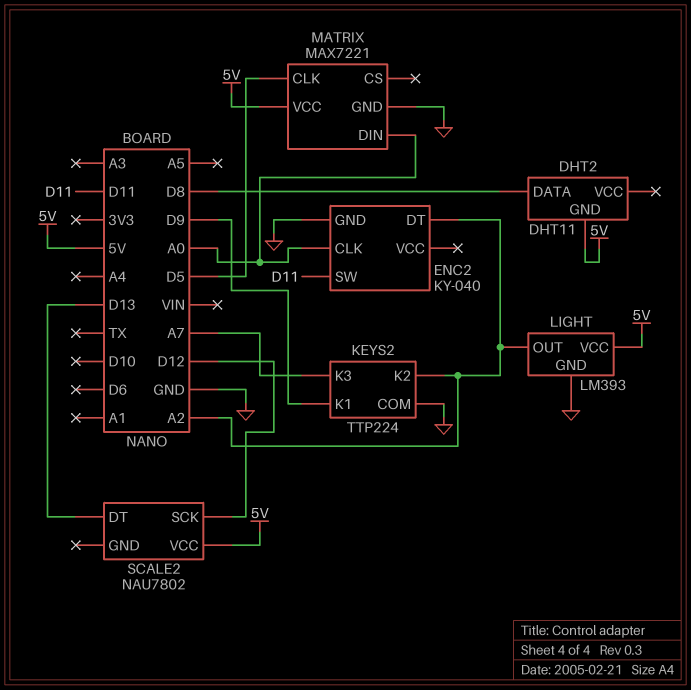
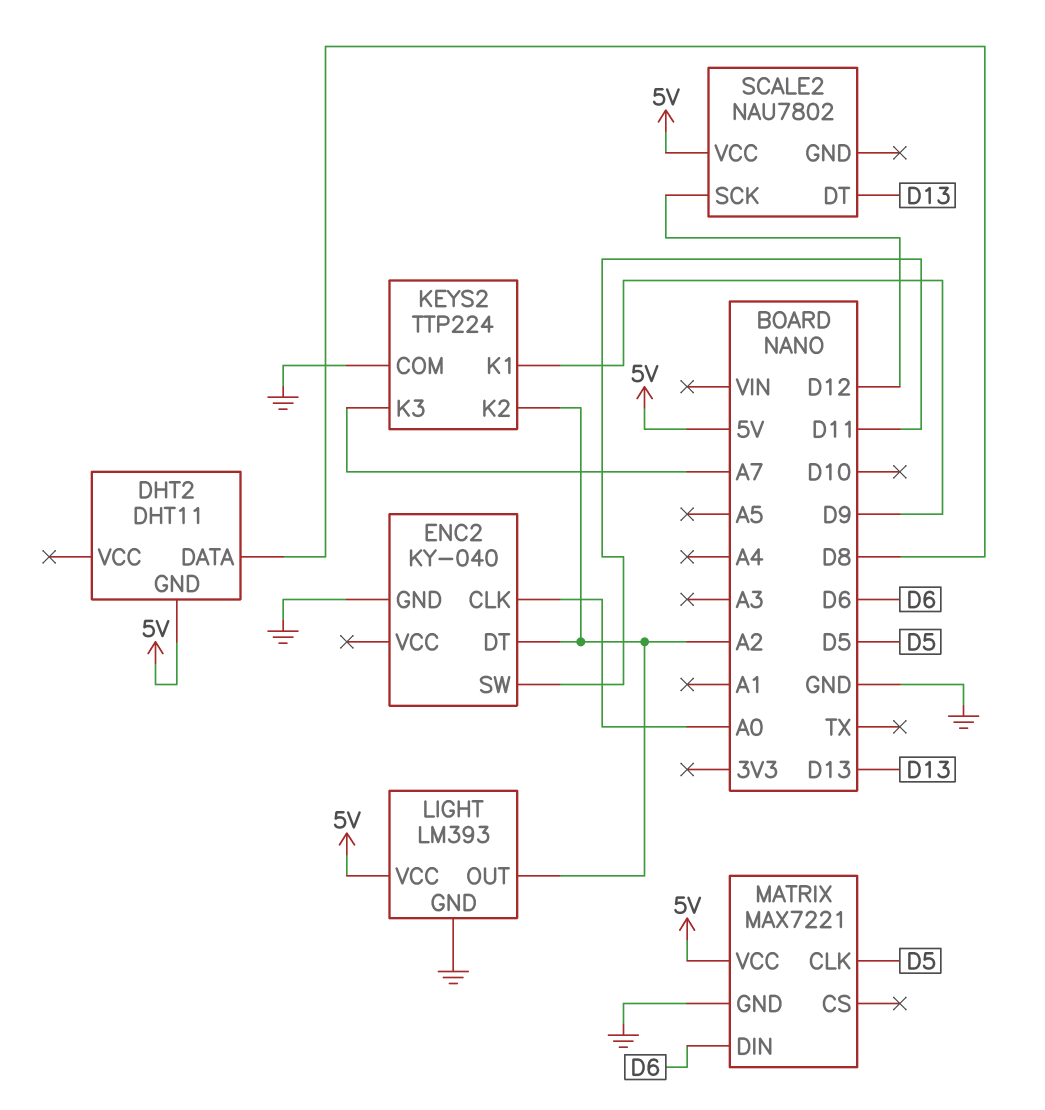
MATRIX pin DIN: A0 -> D6

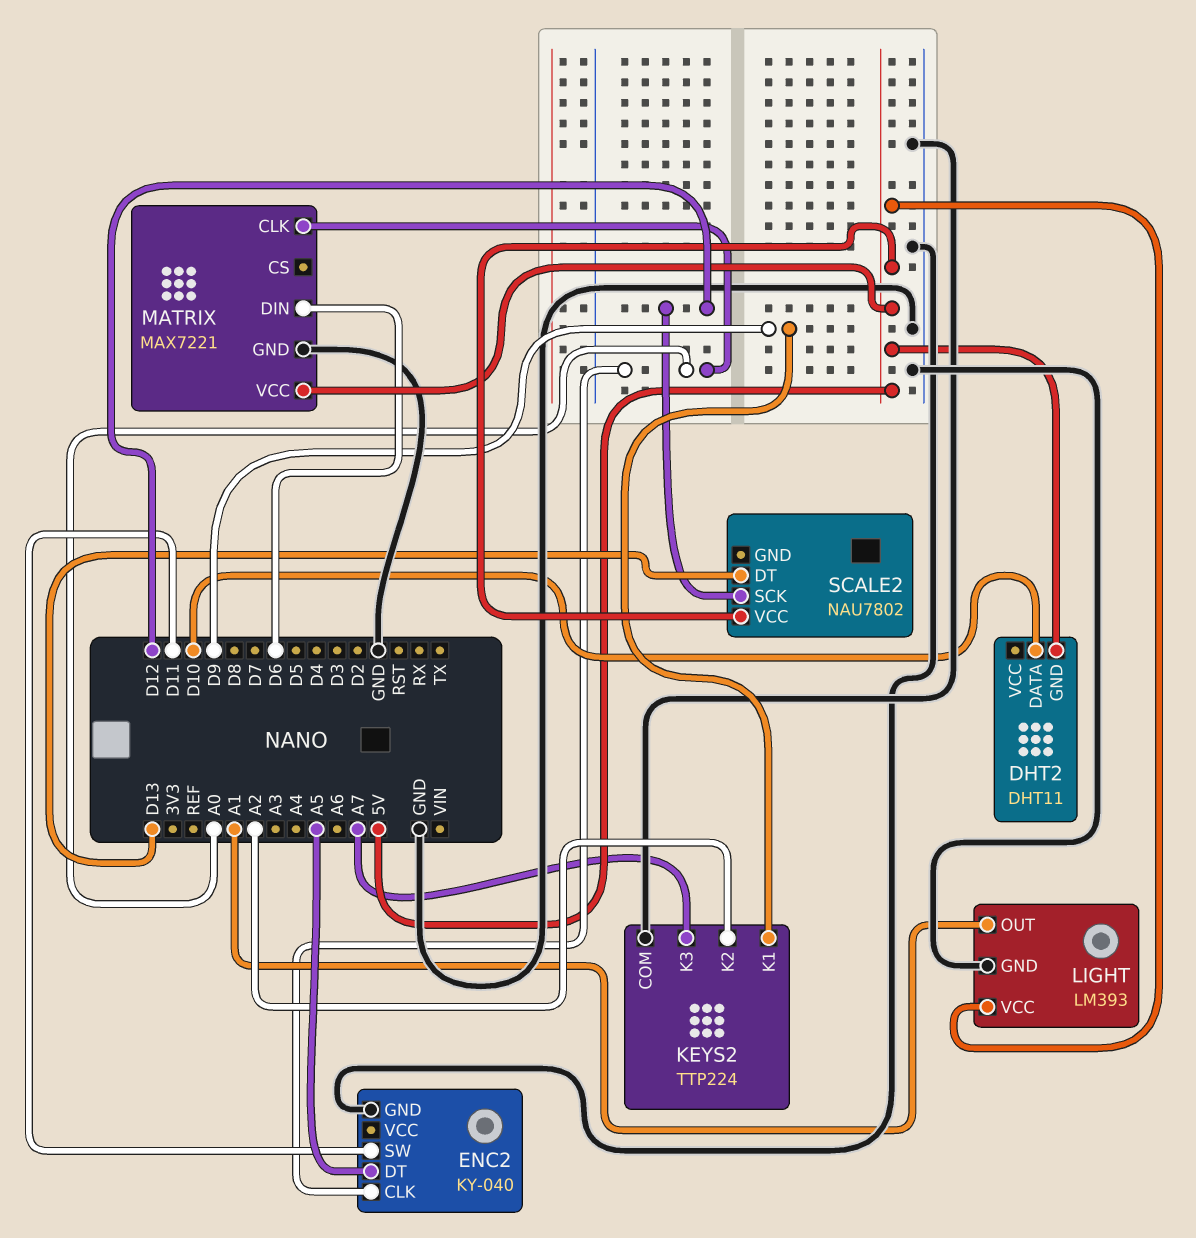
DHT2 pin DATA: D8 -> D10
ENC2 pin DT: A2 -> A5
LIGHT pin OUT: A2 -> A1
MATRIX pin CLK: D5 -> A0

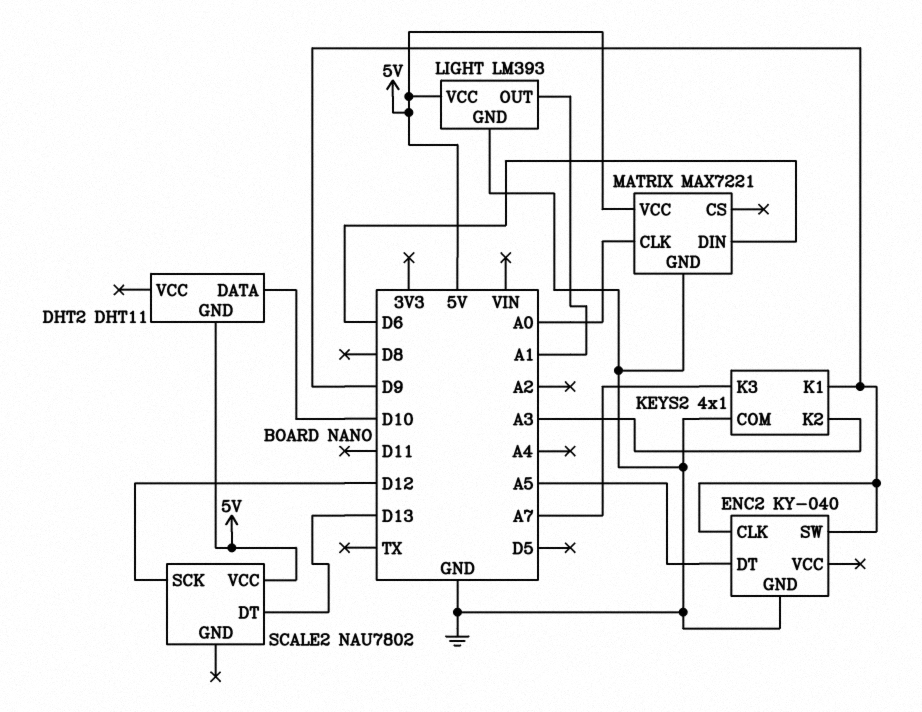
ENC2 pin CLK: A0 -> D9
ENC2 pin SW: D11 -> D9
KEYS2: TTP224 -> 4x1
KEYS2 pin K2: A2 -> A3

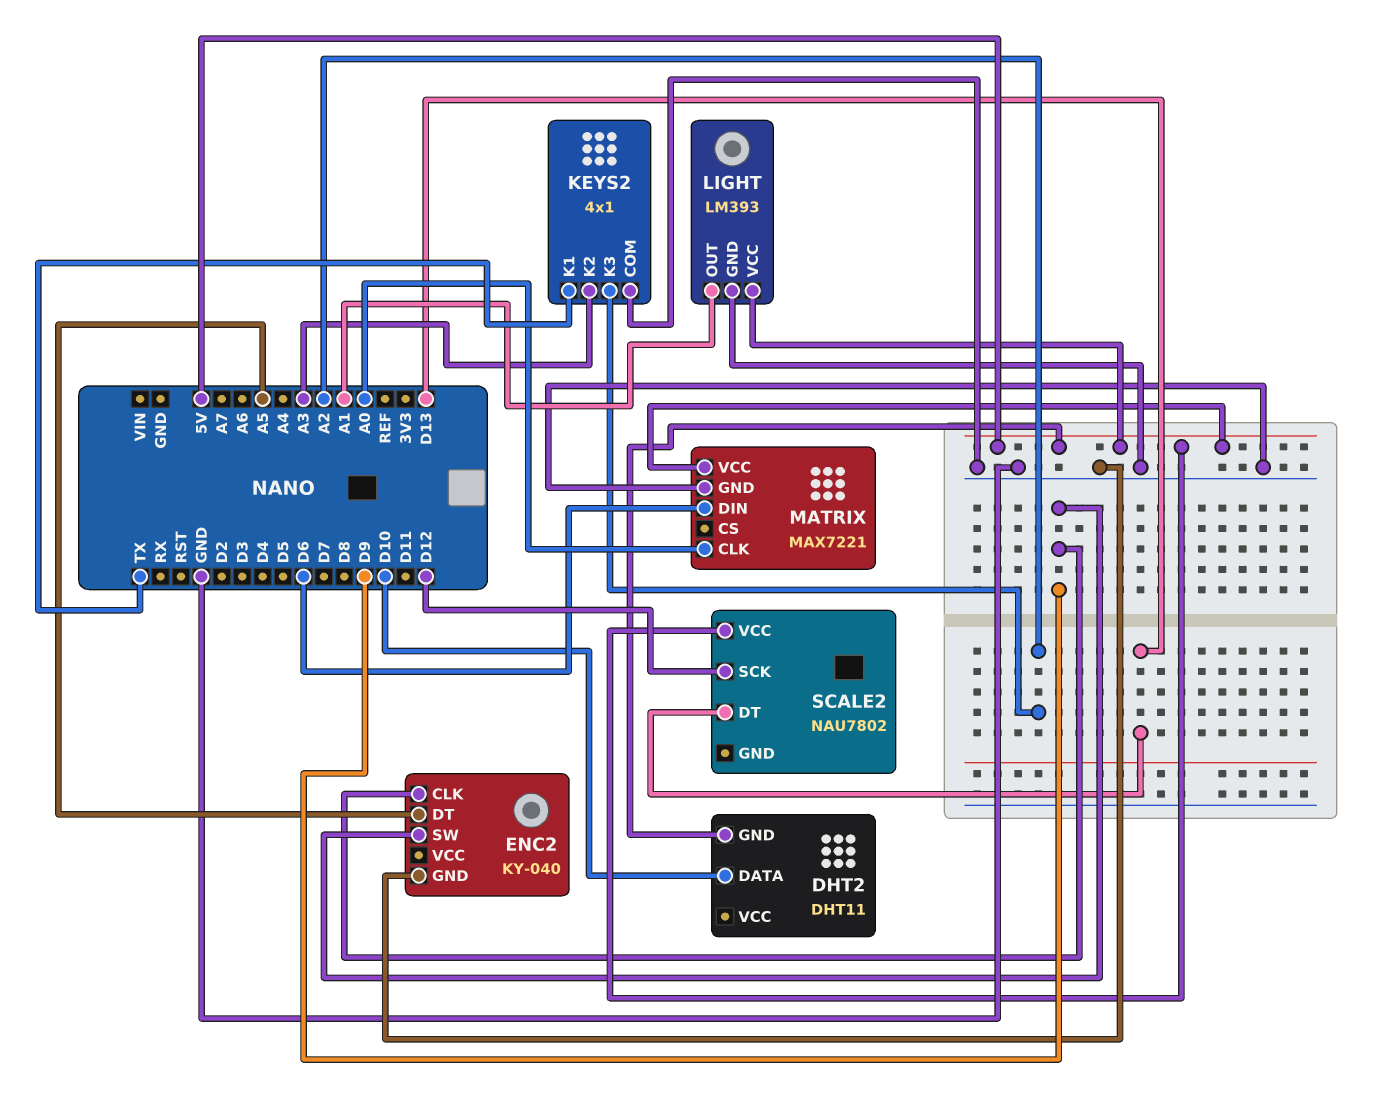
KEYS2 pin K1: D9 -> TX
KEYS2 pin K3: A7 -> A2

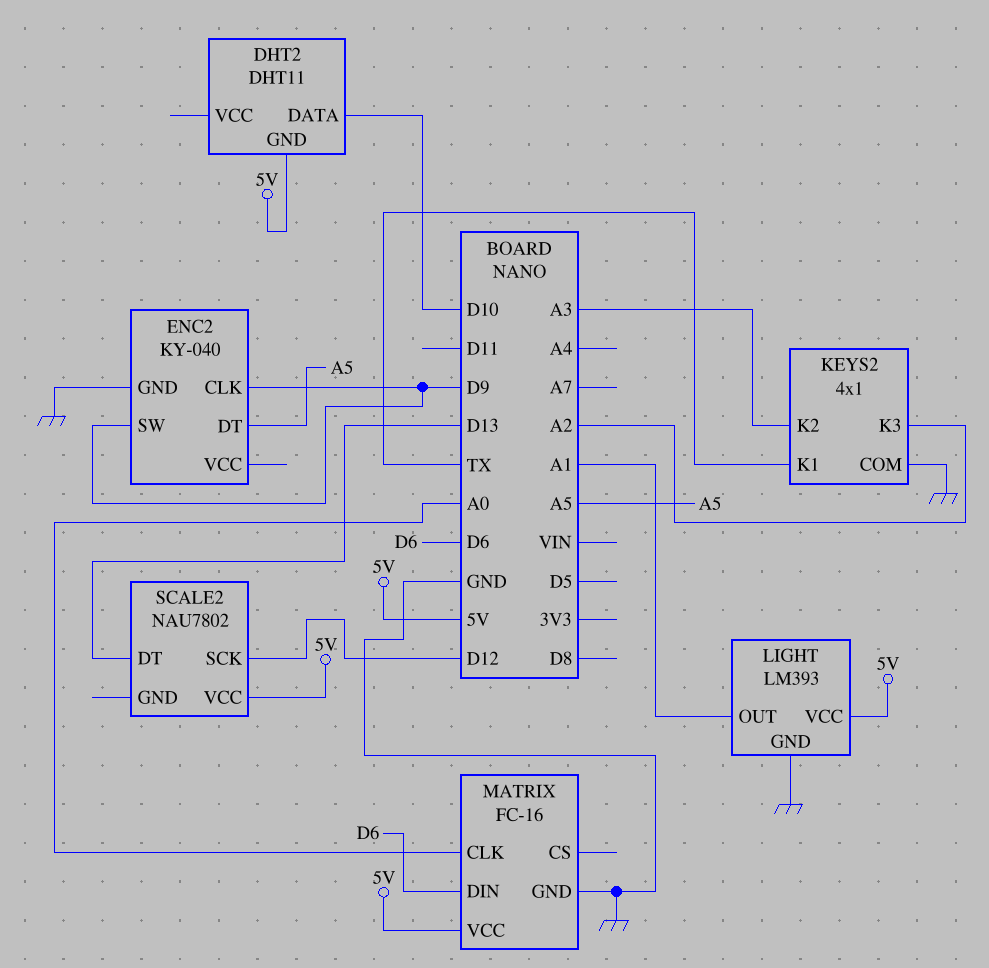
MATRIX: MAX7221 -> FC-16

